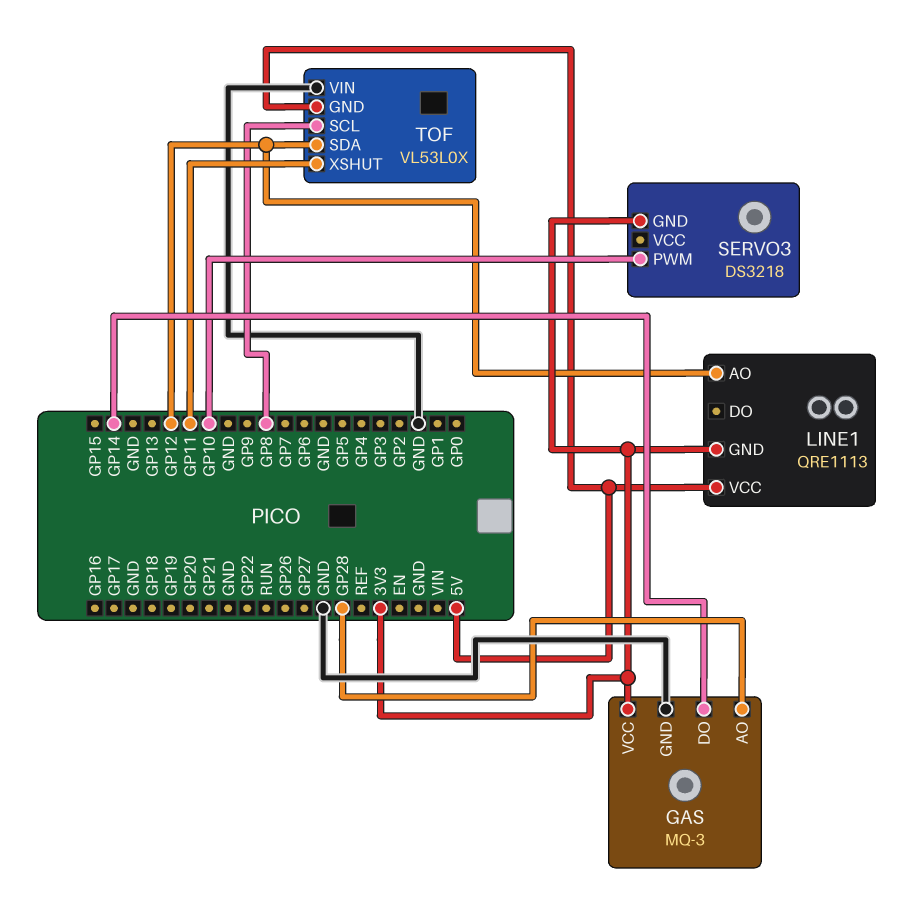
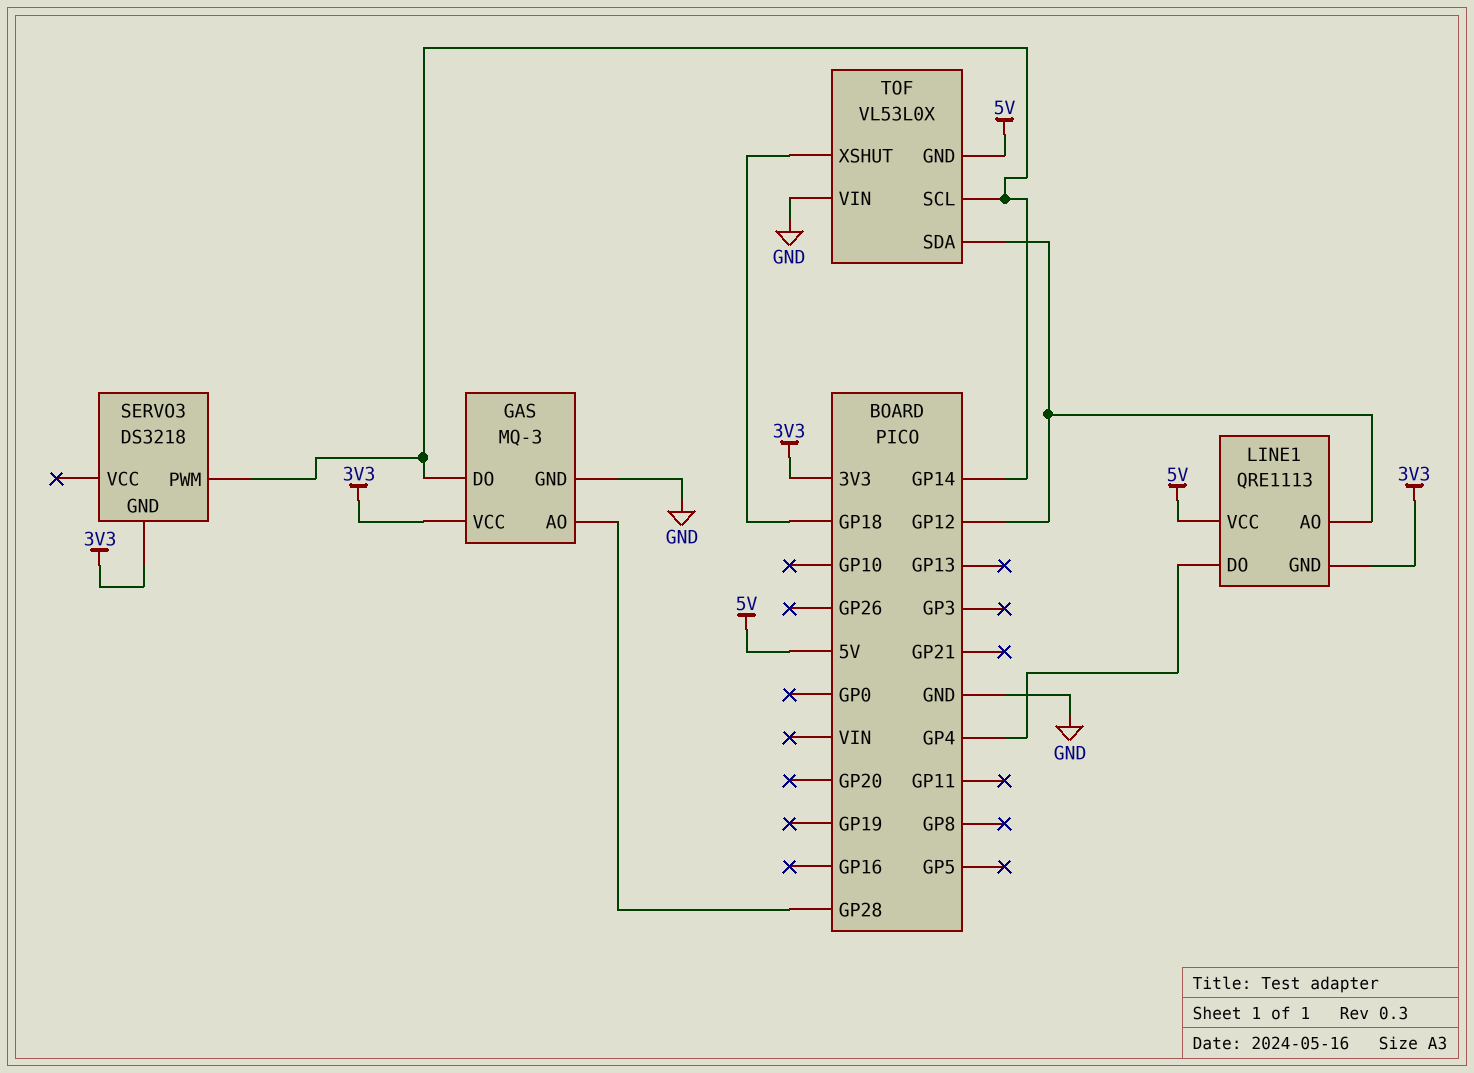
LINE1 pin DO: none -> GP4
SERVO3 pin PWM: GP10 -> GP14
TOF pin SCL: GP8 -> GP14
TOF pin XSHUT: GP11 -> GP18

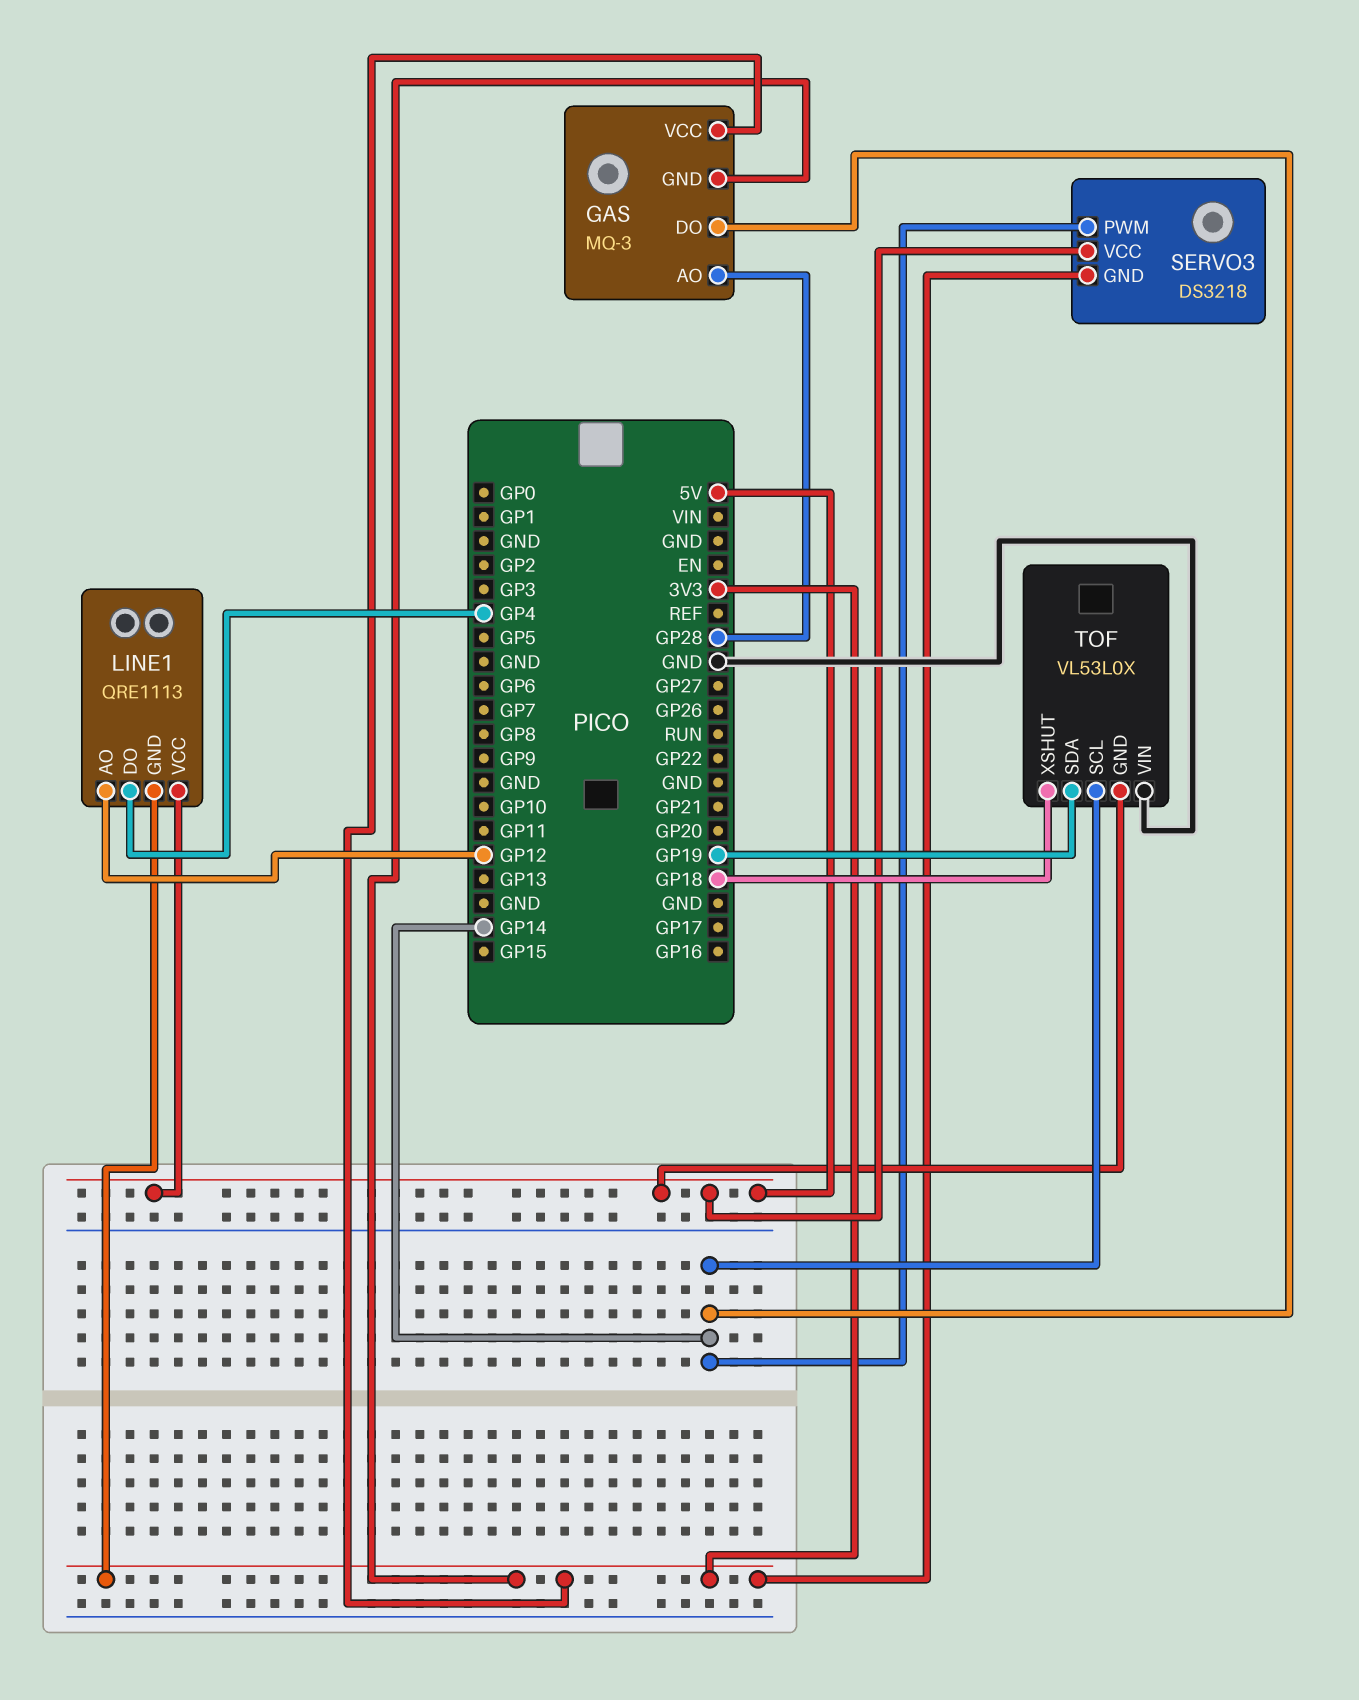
GAS pin GND: GND -> 3V3
SERVO3 pin VCC: none -> 5V
TOF pin SDA: GP12 -> GP19

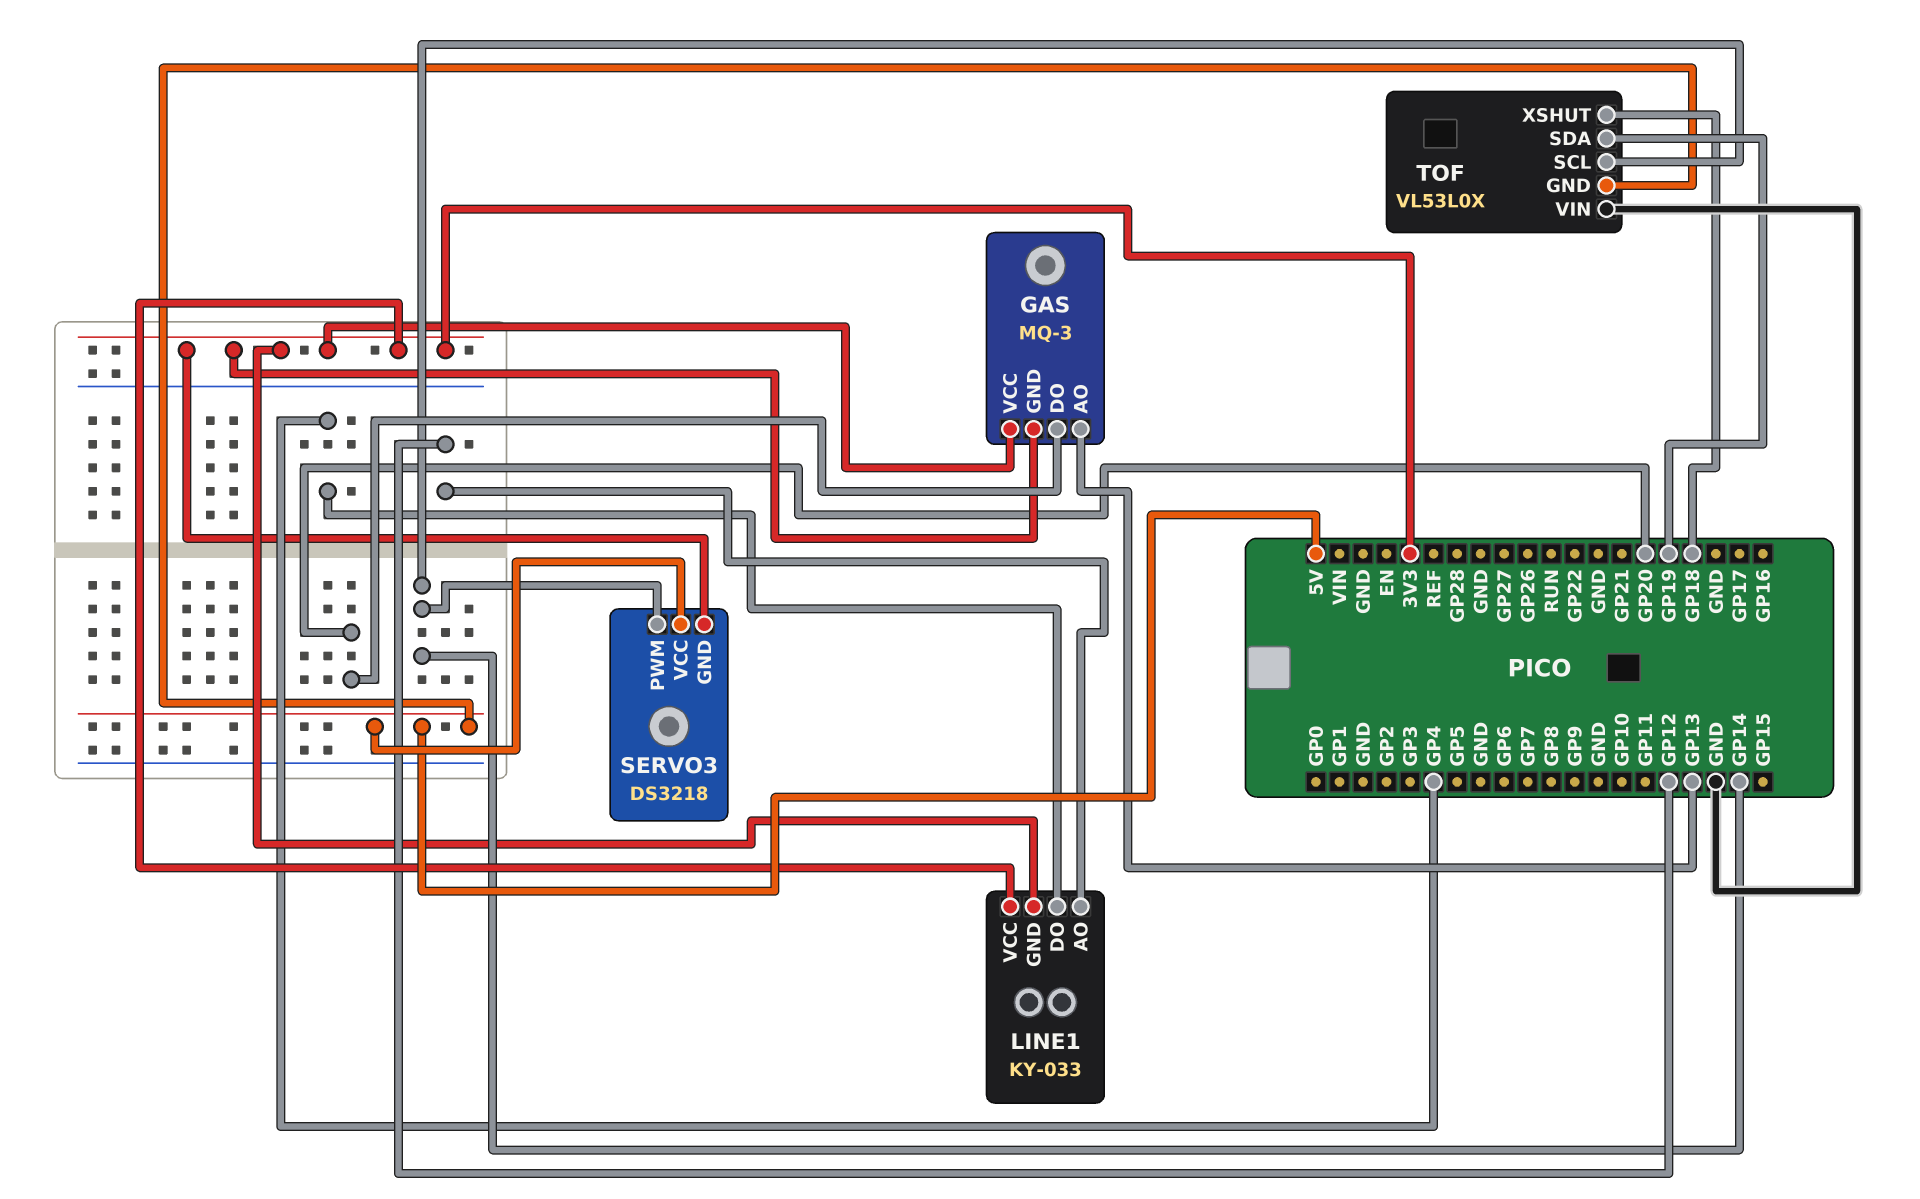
GAS pin AO: GP28 -> GP13
GAS pin DO: GP14 -> GP20
LINE1: QRE1113 -> KY-033
LINE1 pin VCC: 5V -> 3V3

